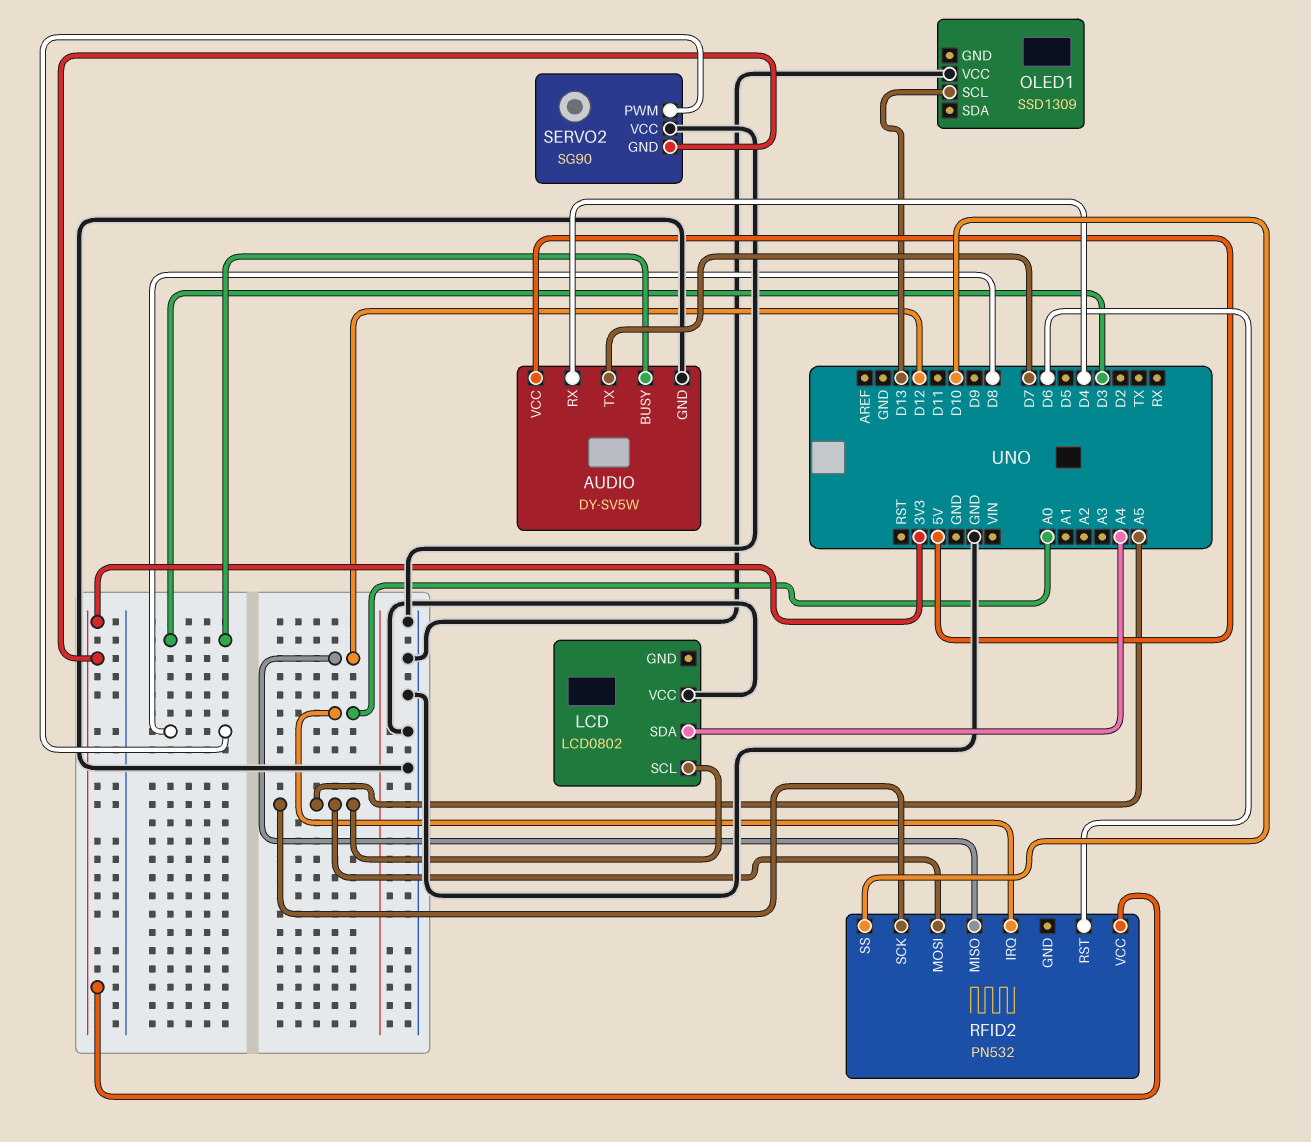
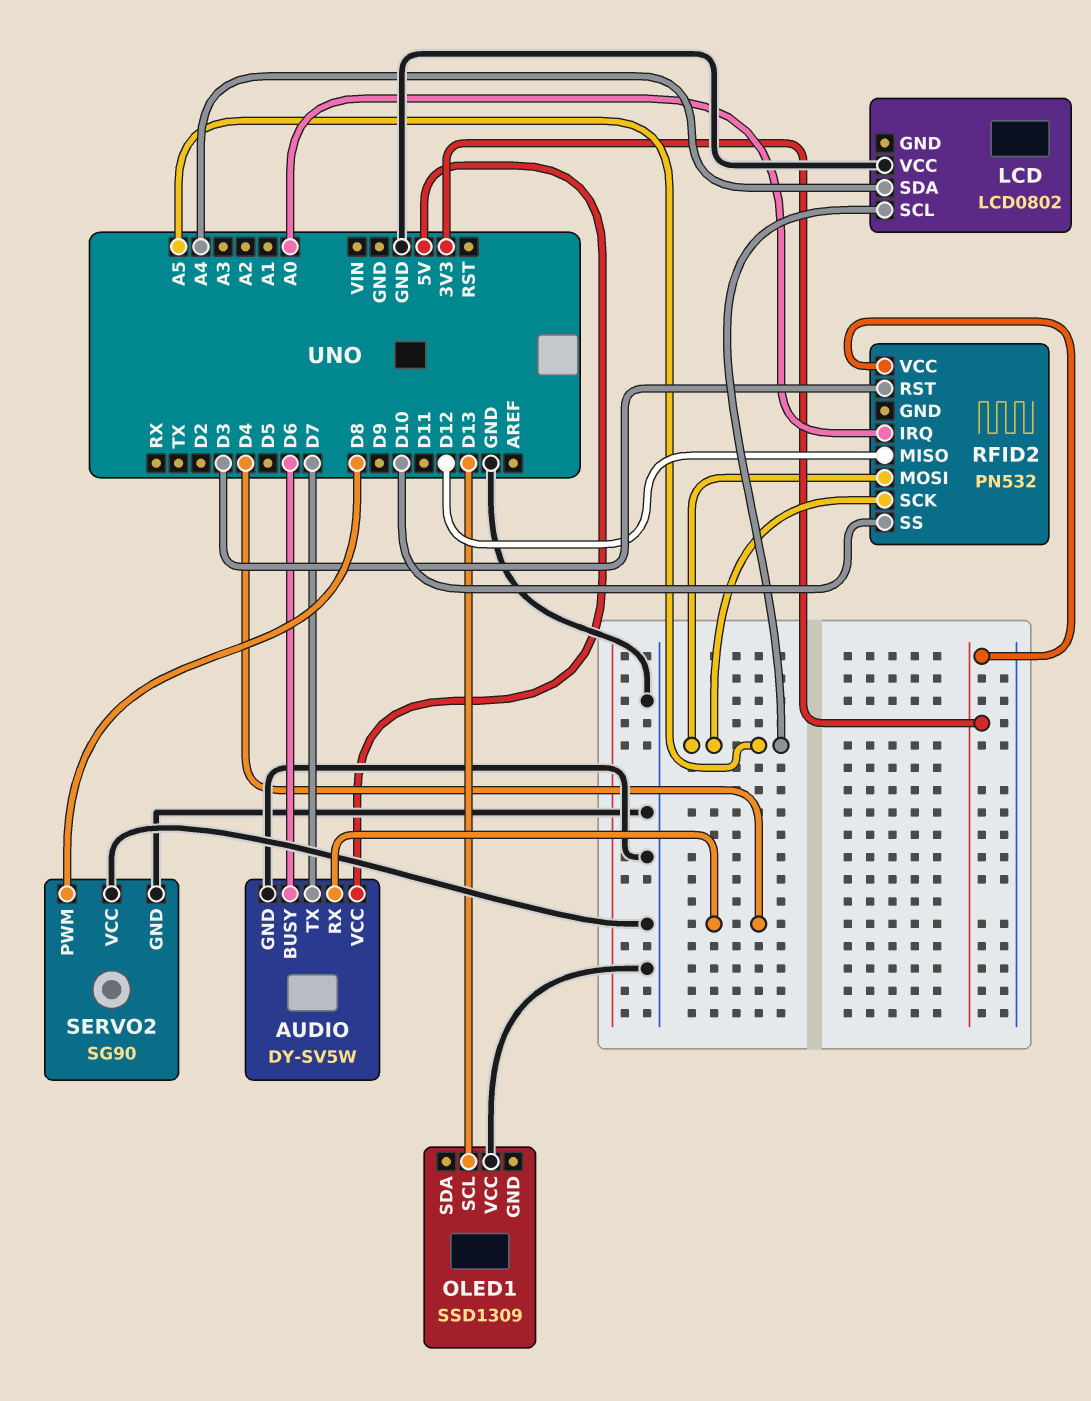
AUDIO pin BUSY: D3 -> D6
RFID2 pin RST: D6 -> D3
SERVO2 pin GND: 3V3 -> GND

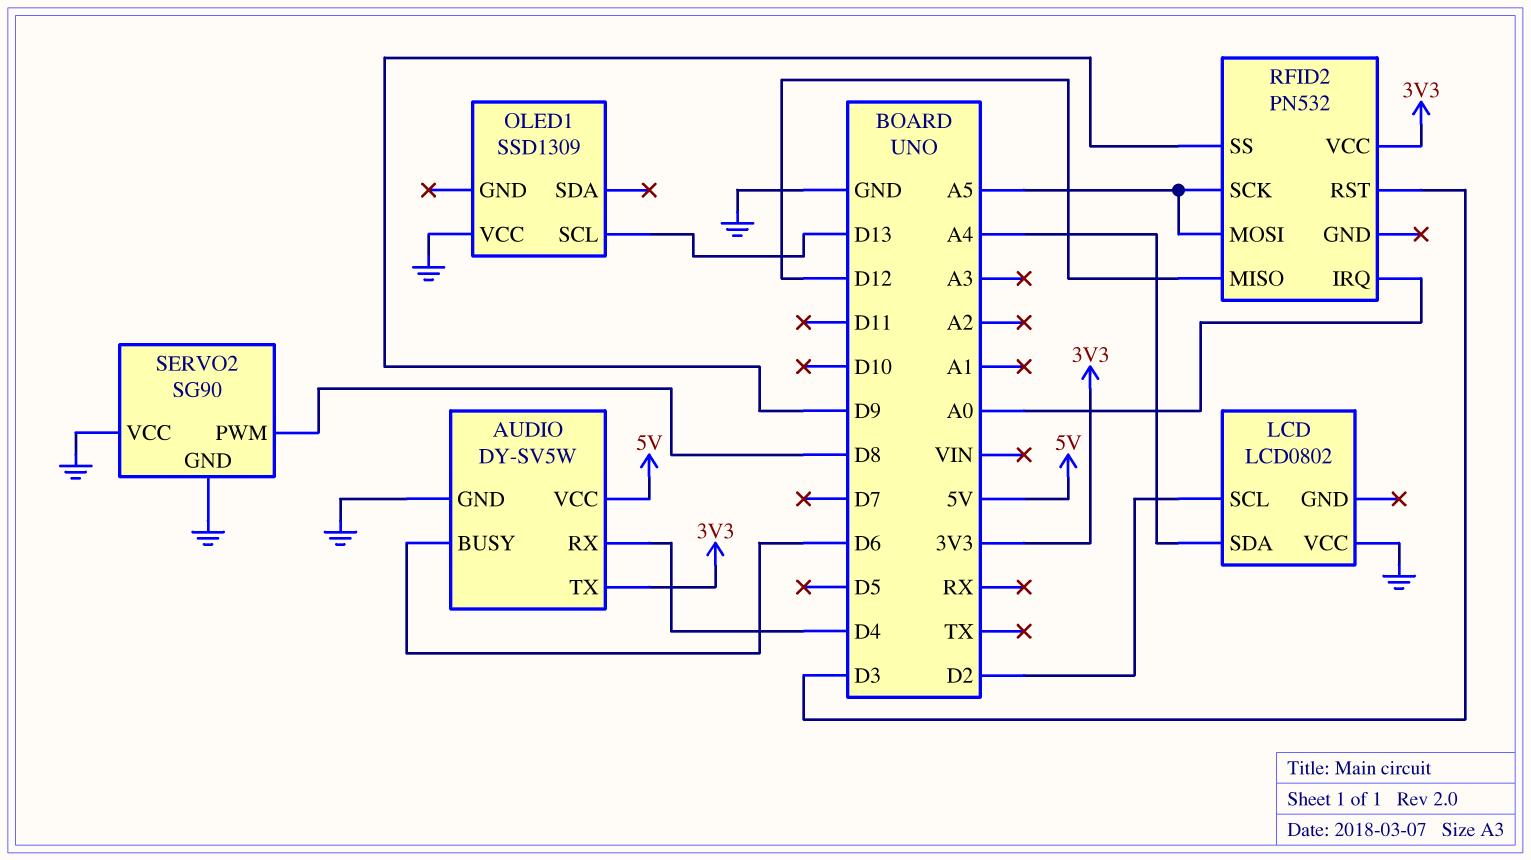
AUDIO pin TX: D7 -> 3V3
LCD pin SCL: A5 -> D2
RFID2 pin SS: D10 -> D9

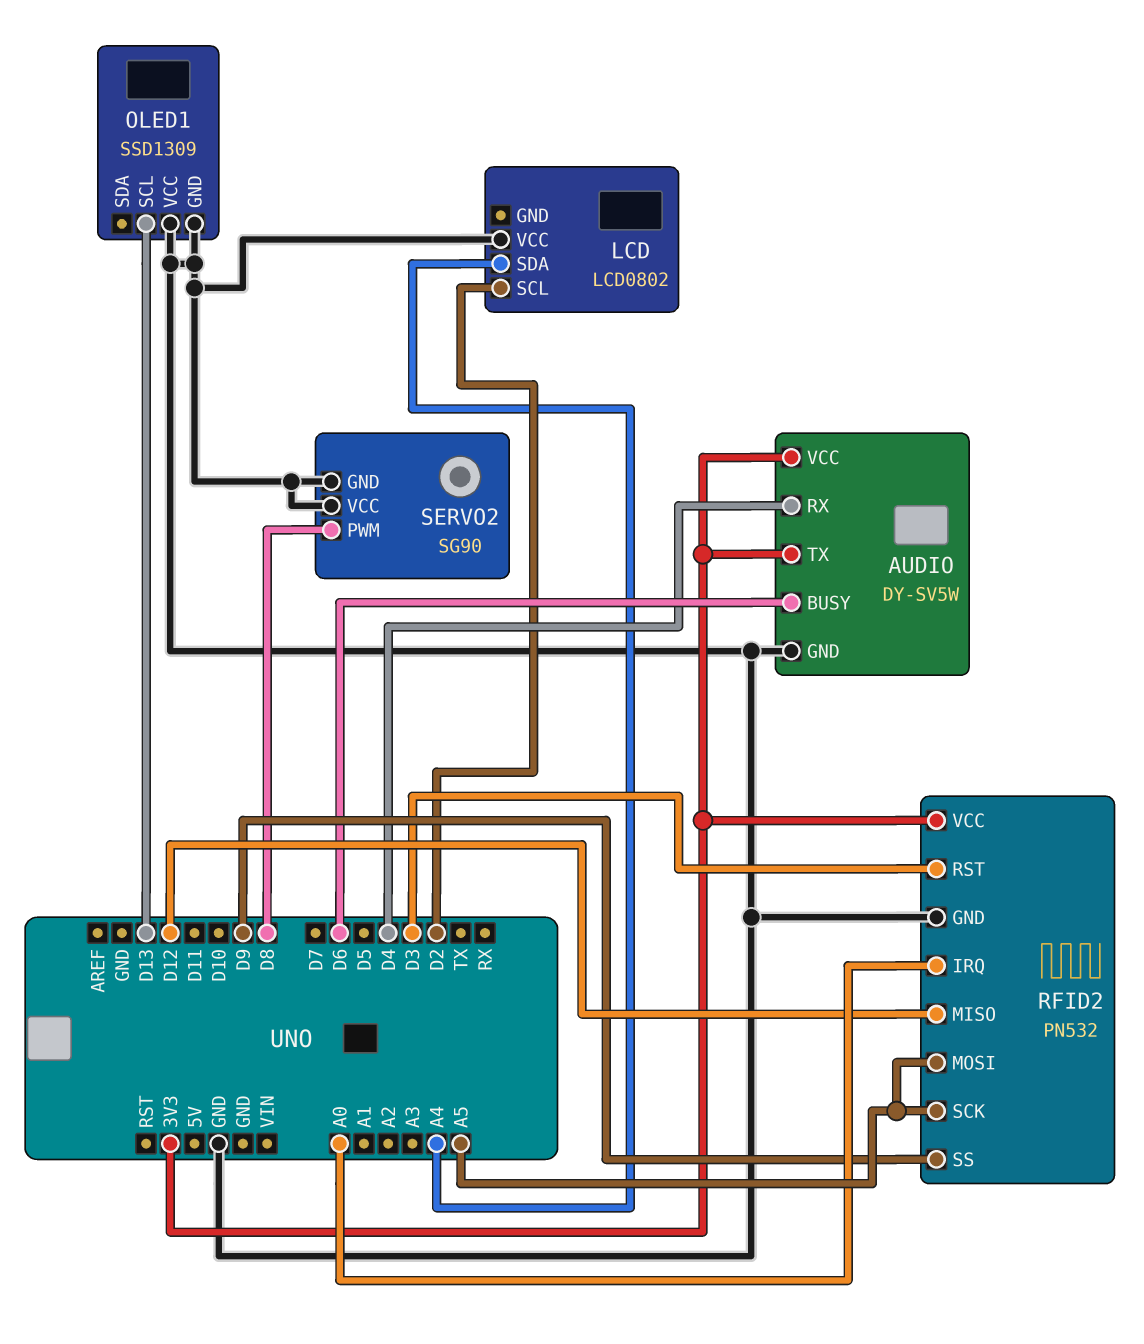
AUDIO pin VCC: 5V -> 3V3
OLED1 pin GND: none -> GND
RFID2 pin GND: none -> GND

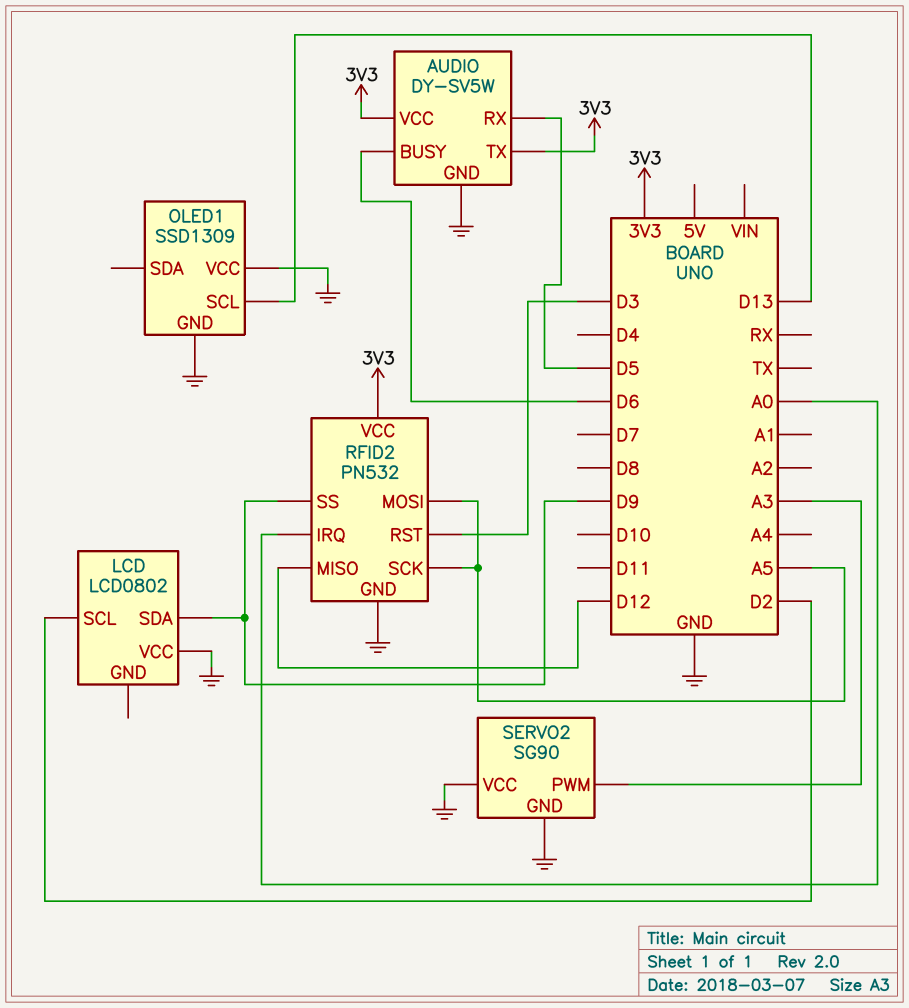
AUDIO pin RX: D4 -> D5
LCD pin SDA: A4 -> D9
SERVO2 pin PWM: D8 -> A3

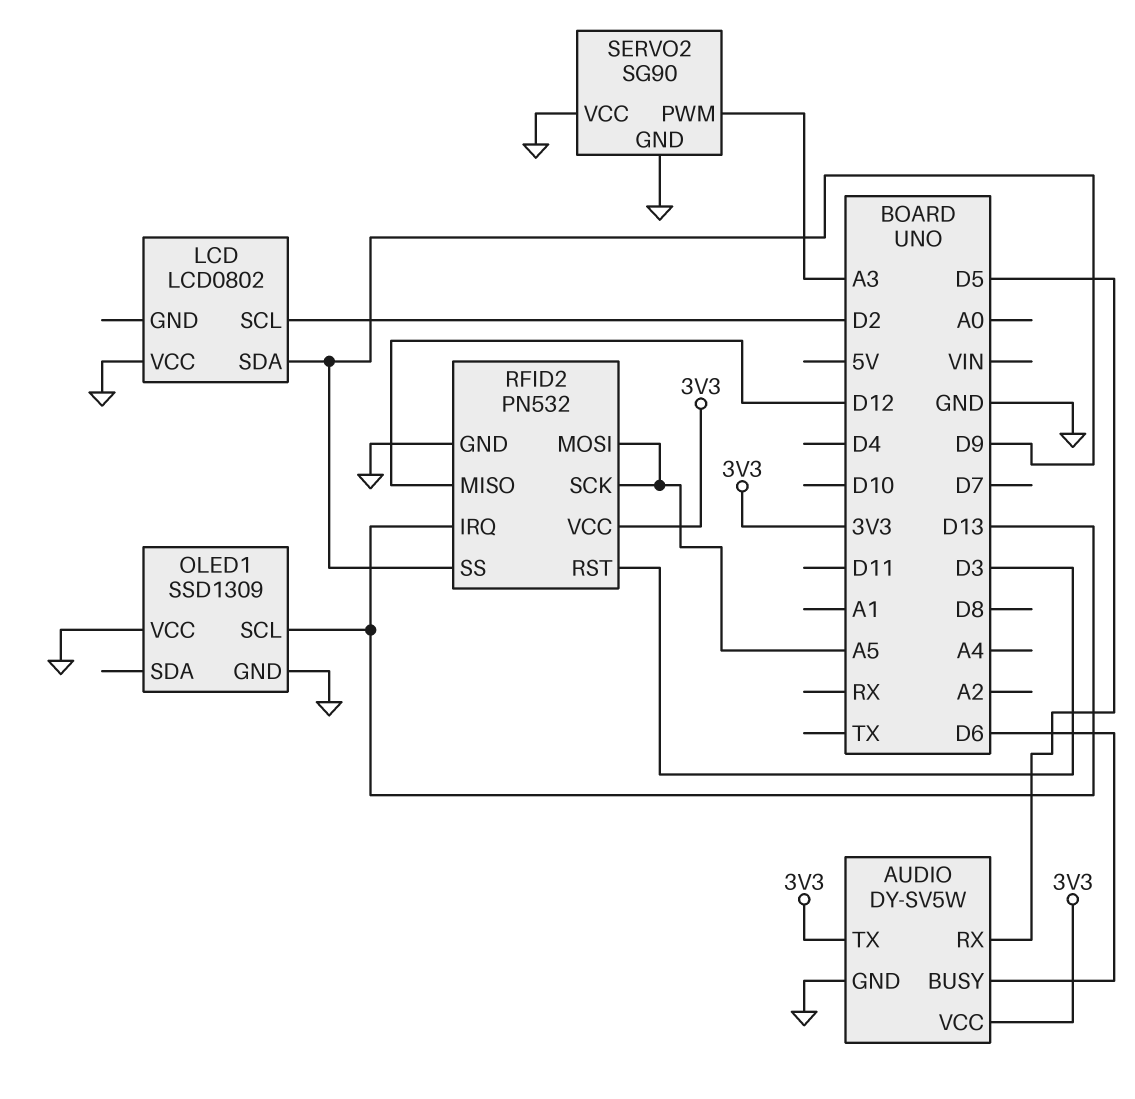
RFID2 pin IRQ: A0 -> D13

